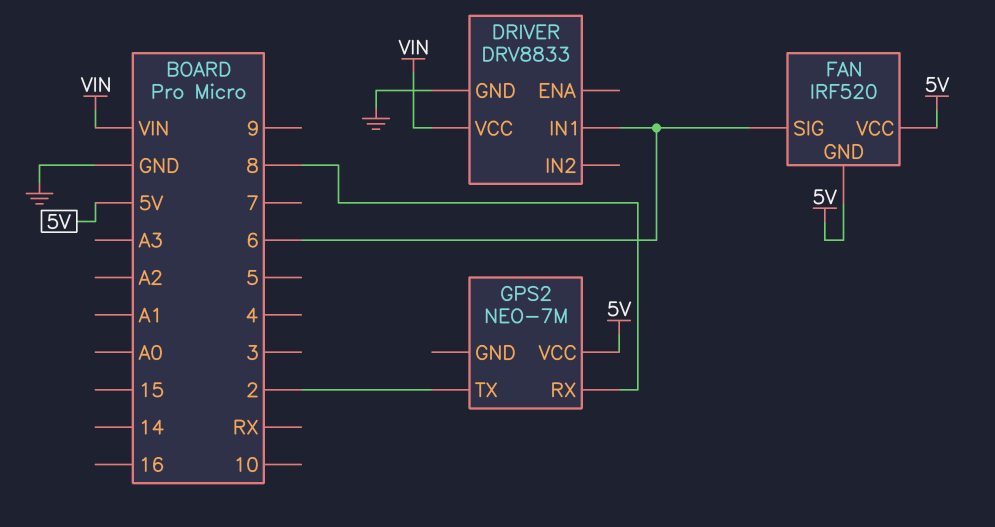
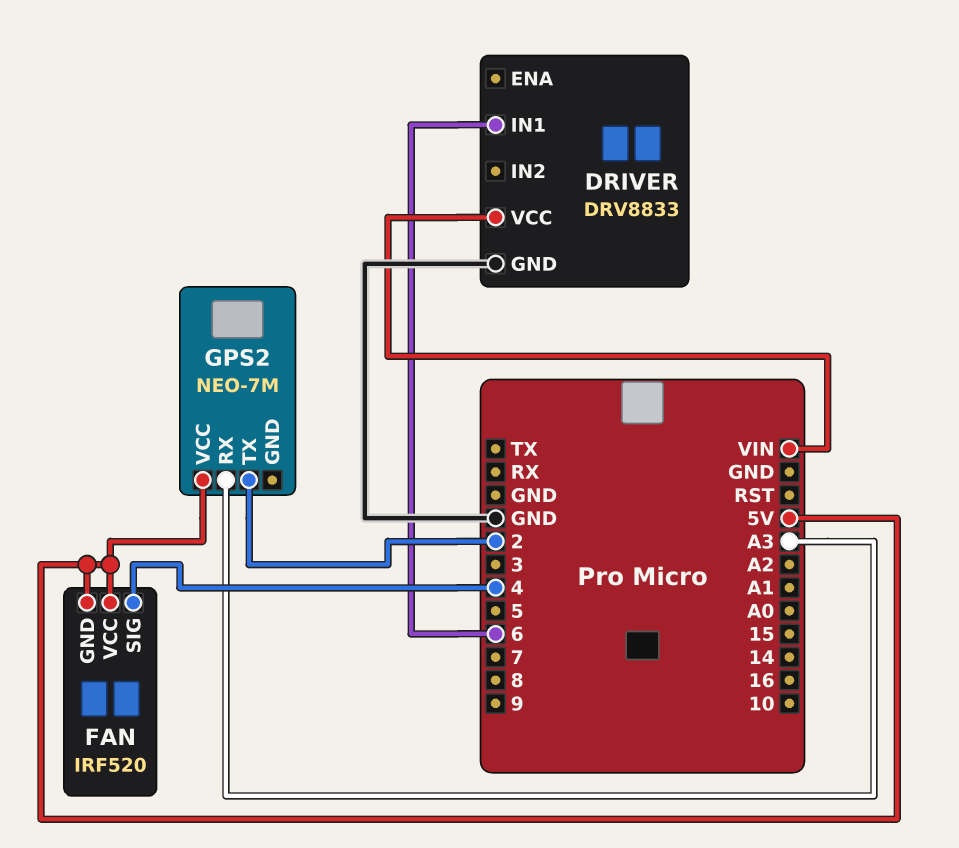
FAN pin SIG: 6 -> 4
GPS2 pin RX: 8 -> A3

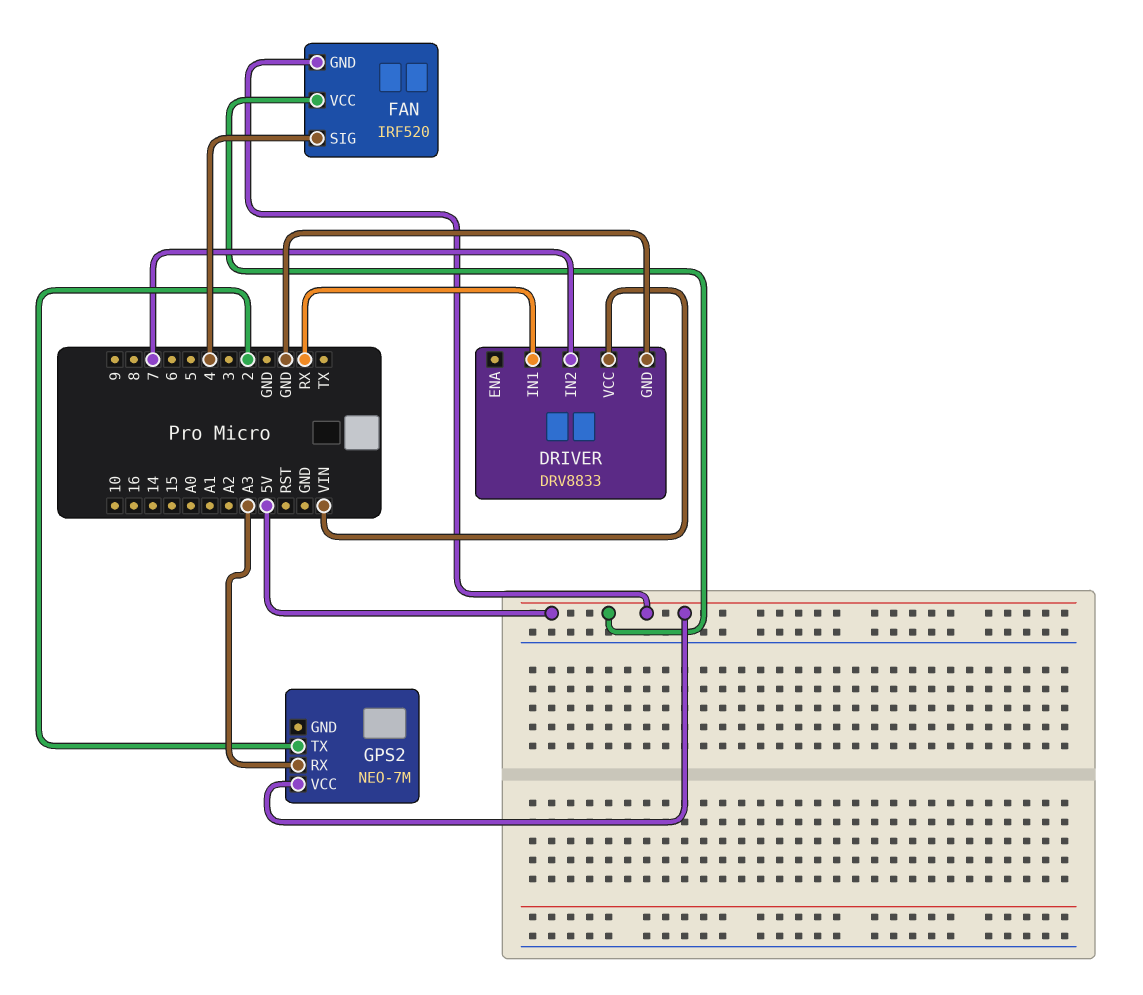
DRIVER pin IN1: 6 -> RX
DRIVER pin IN2: none -> 7

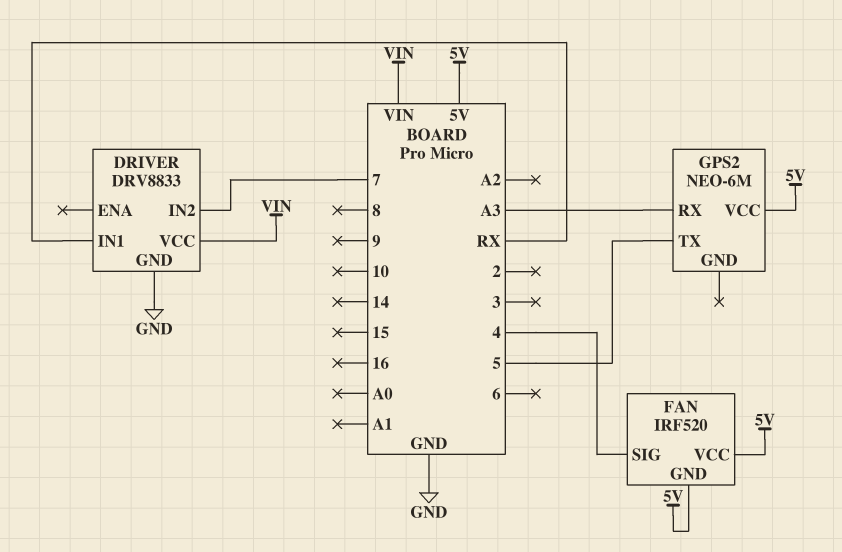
GPS2: NEO-7M -> NEO-6M
GPS2 pin TX: 2 -> 5

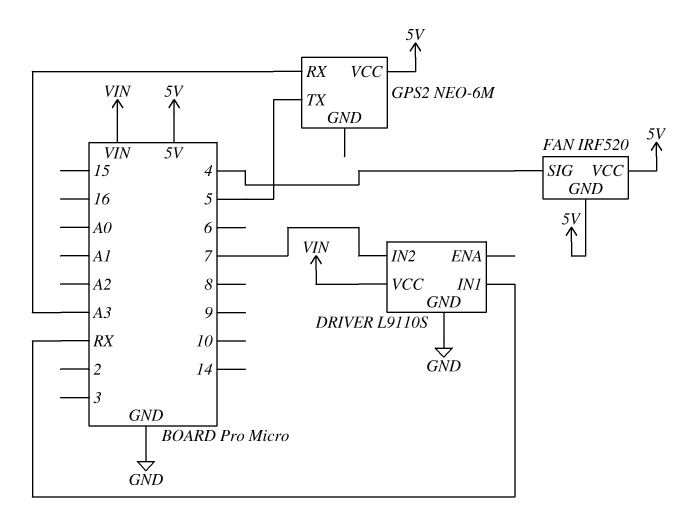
DRIVER: DRV8833 -> L9110S

